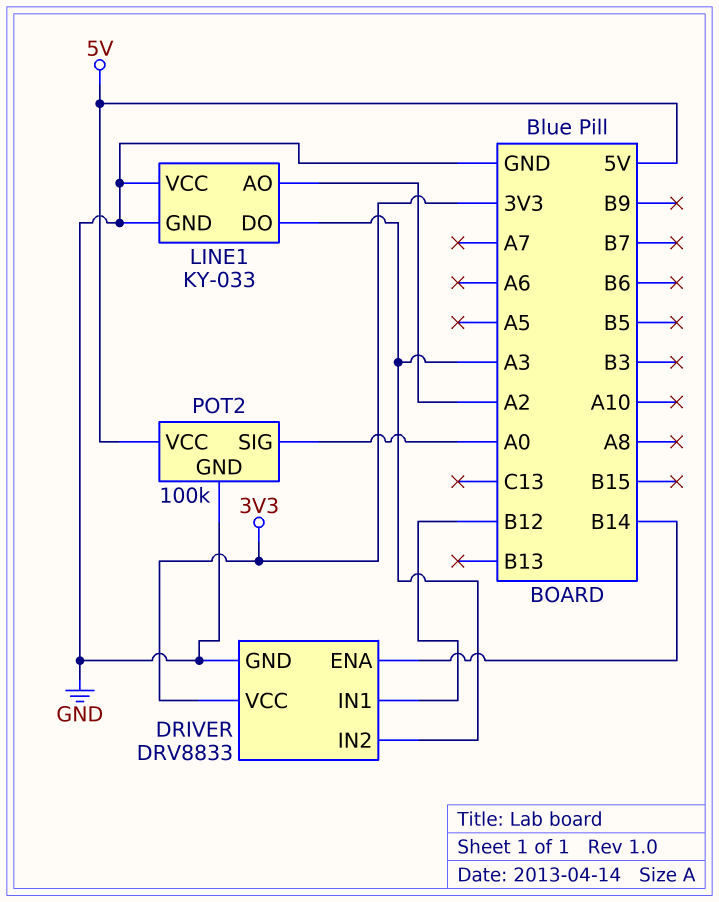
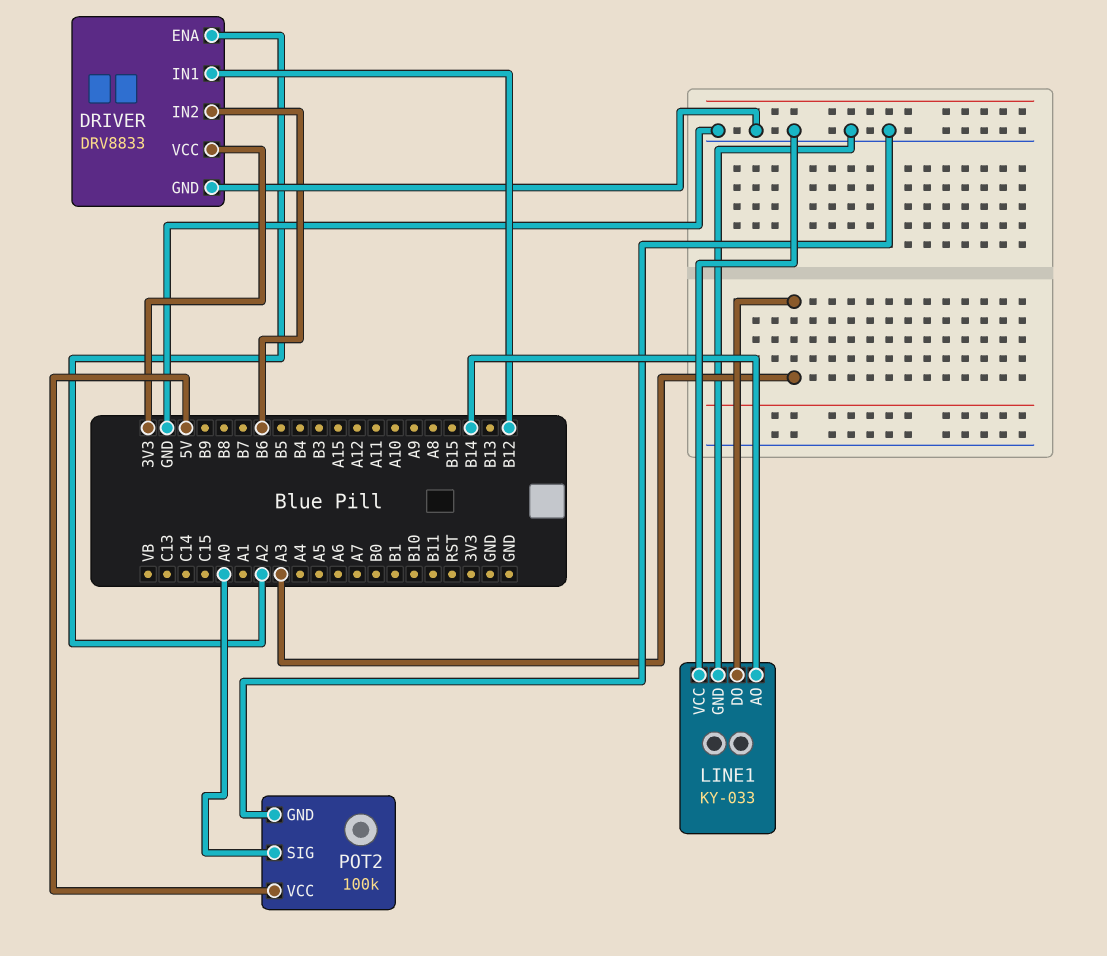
DRIVER pin ENA: B14 -> A2
DRIVER pin IN2: A3 -> B6
LINE1 pin AO: A2 -> B14

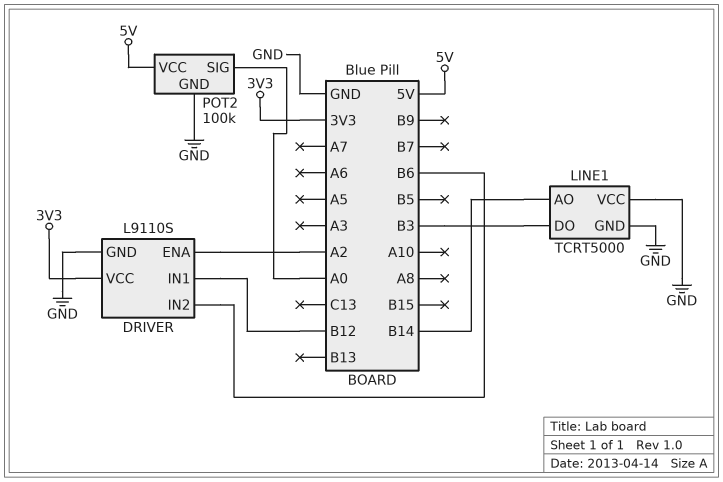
DRIVER: DRV8833 -> L9110S
LINE1: KY-033 -> TCRT5000
LINE1 pin DO: A3 -> B3

